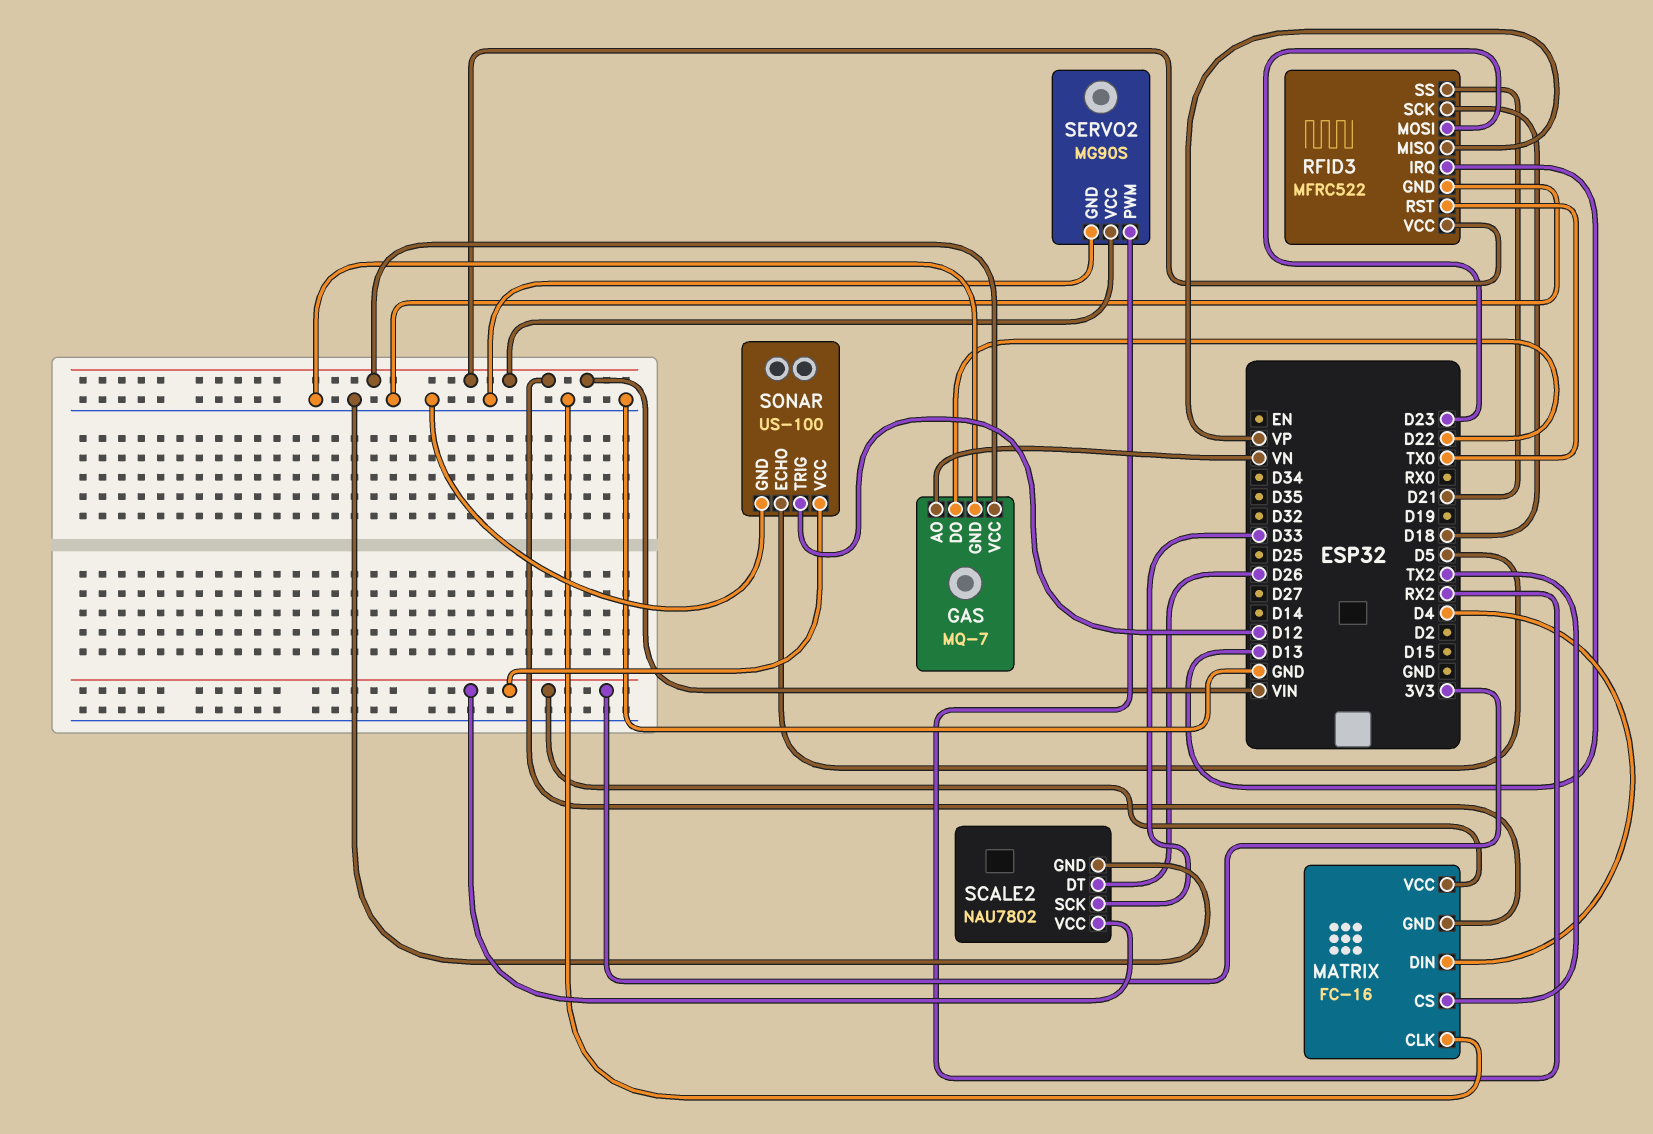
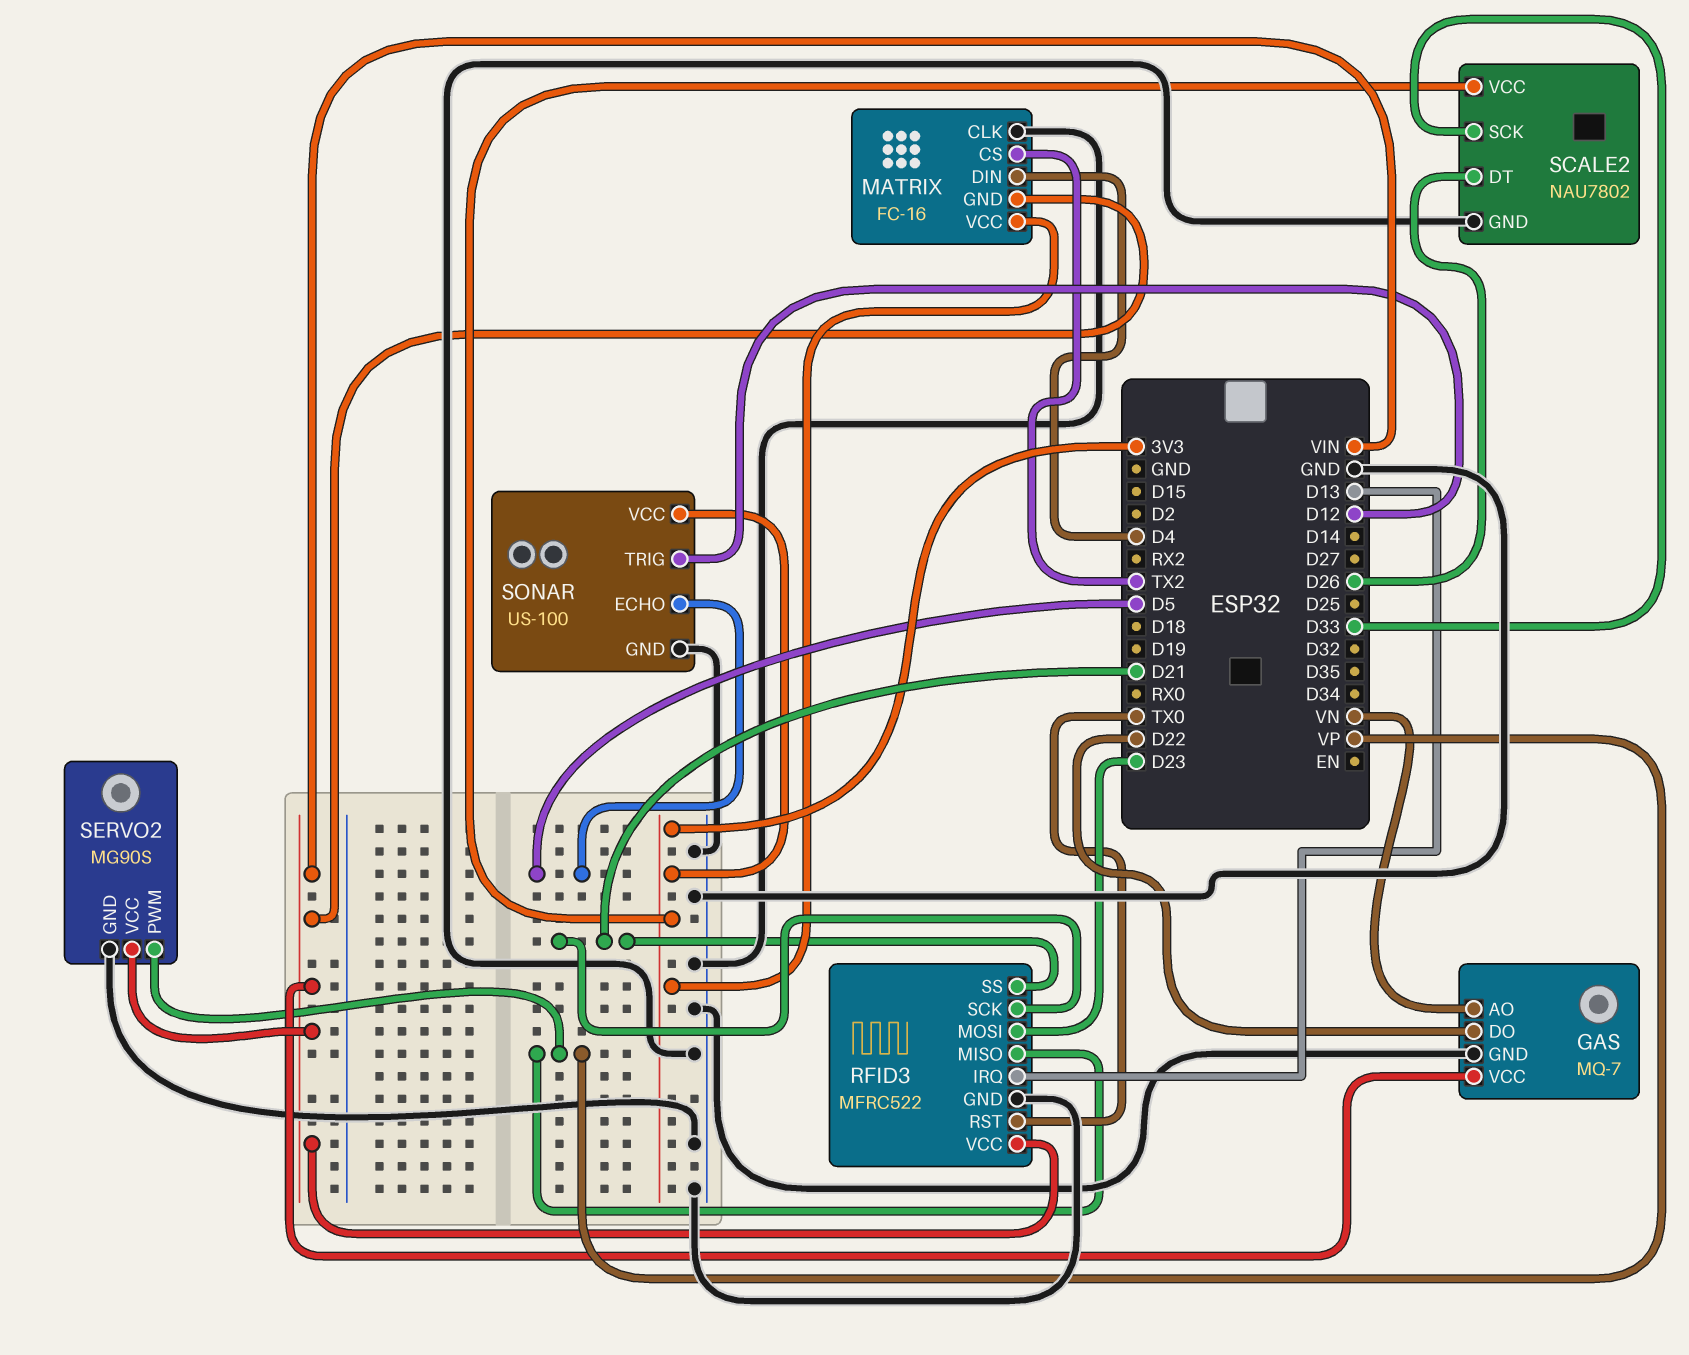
RFID3 pin SCK: D18 -> D21
SERVO2 pin PWM: RX2 -> VP

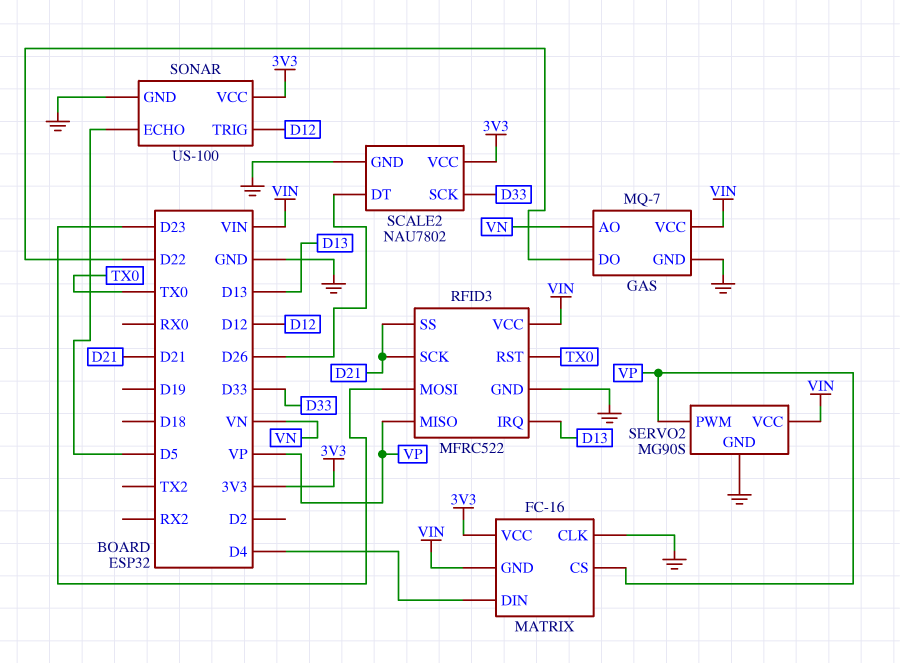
MATRIX pin CS: TX2 -> VP

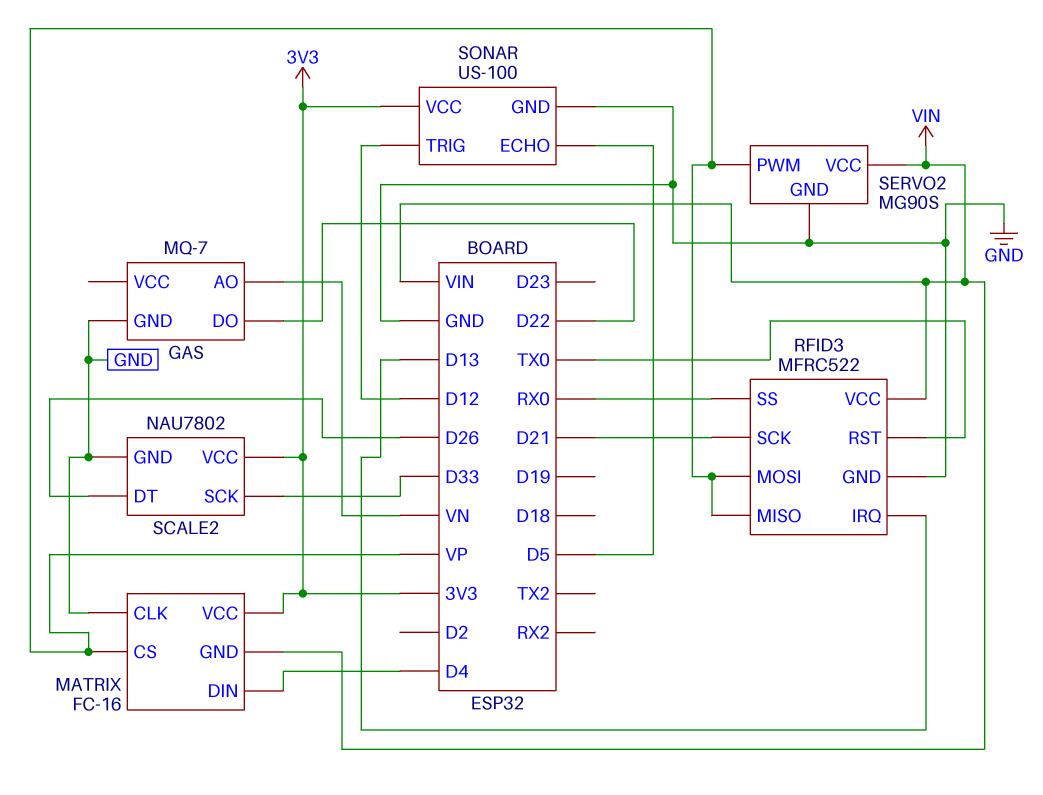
GAS pin VCC: VIN -> none
RFID3 pin MOSI: D23 -> VP
RFID3 pin SS: D21 -> RX0

